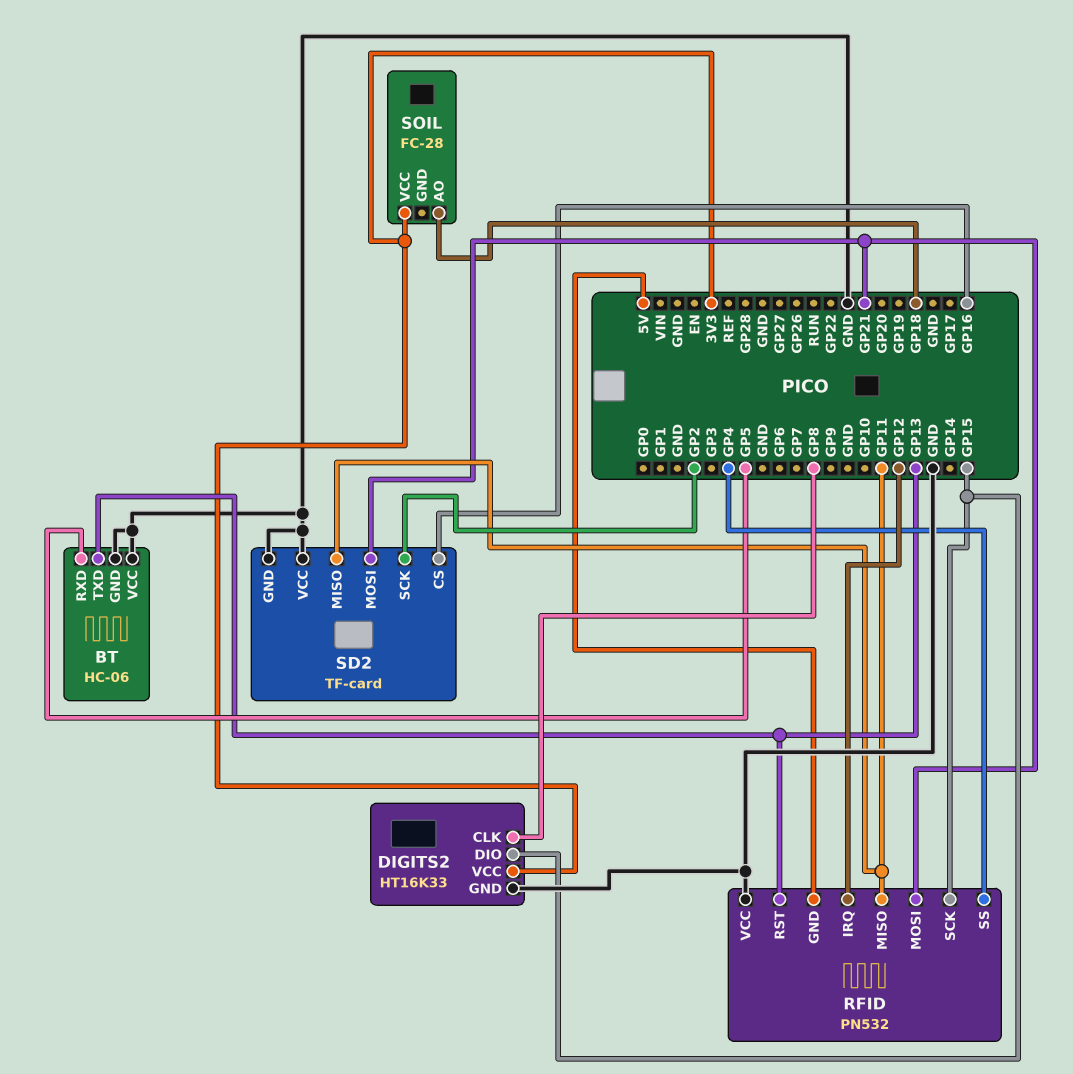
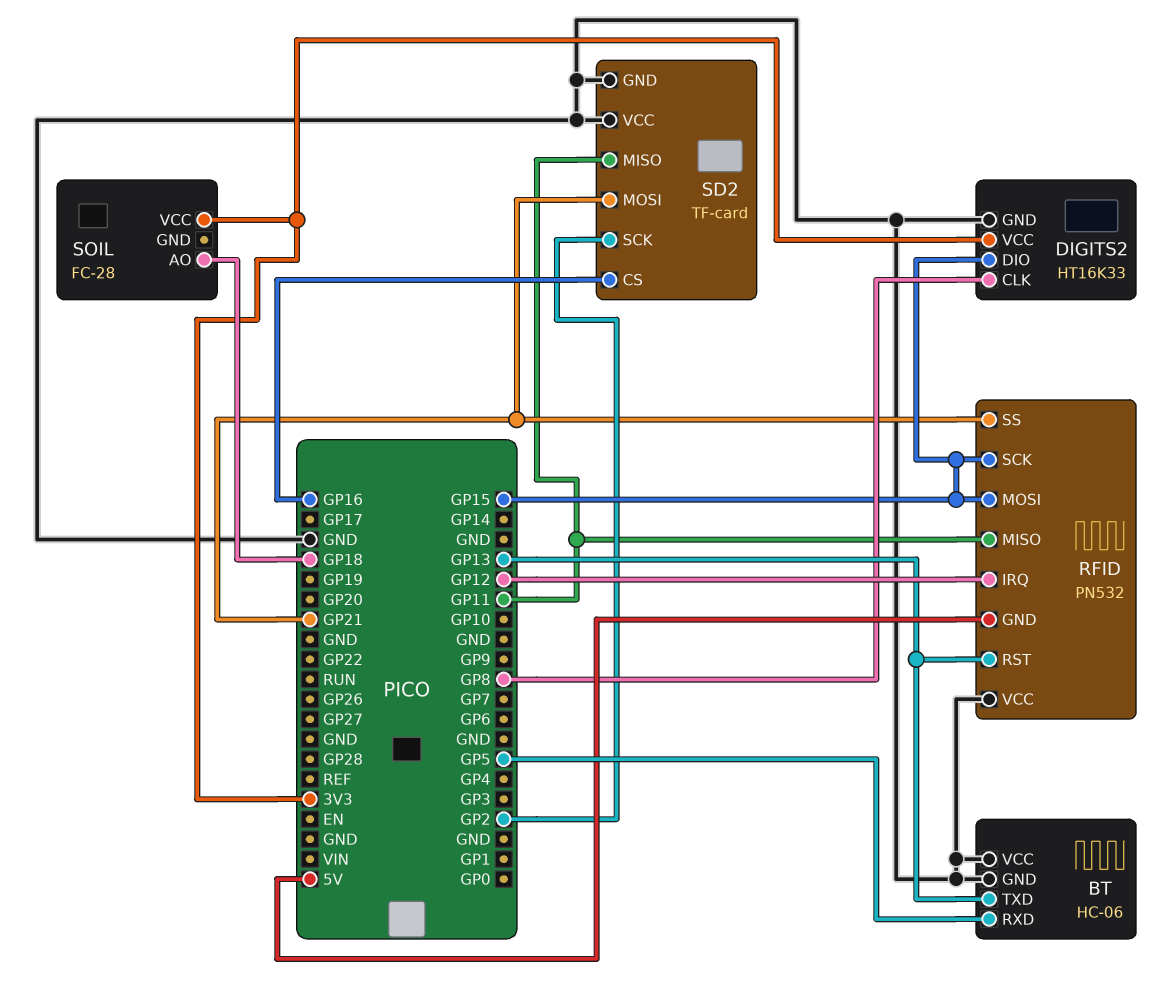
RFID pin MOSI: GP21 -> GP15
RFID pin SS: GP4 -> GP21

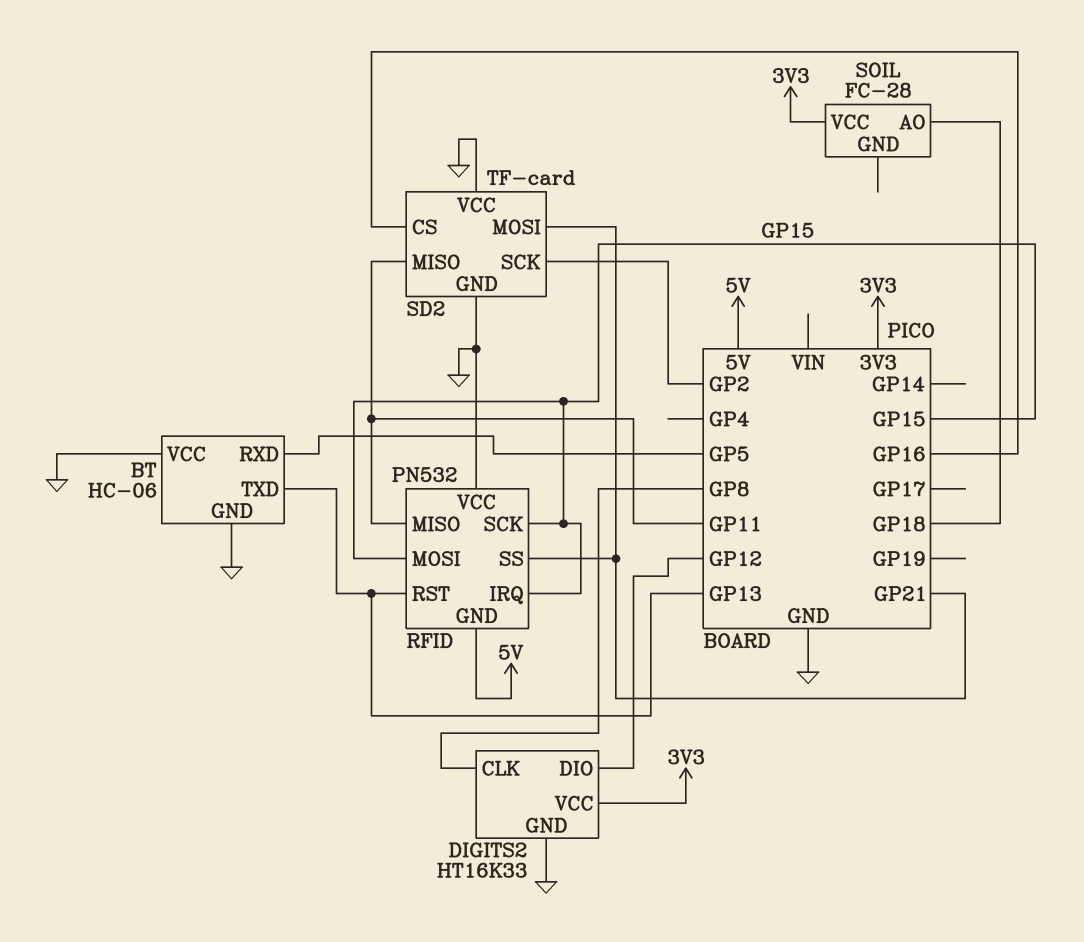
DIGITS2 pin DIO: GP15 -> GP12
RFID pin IRQ: GP12 -> GP15

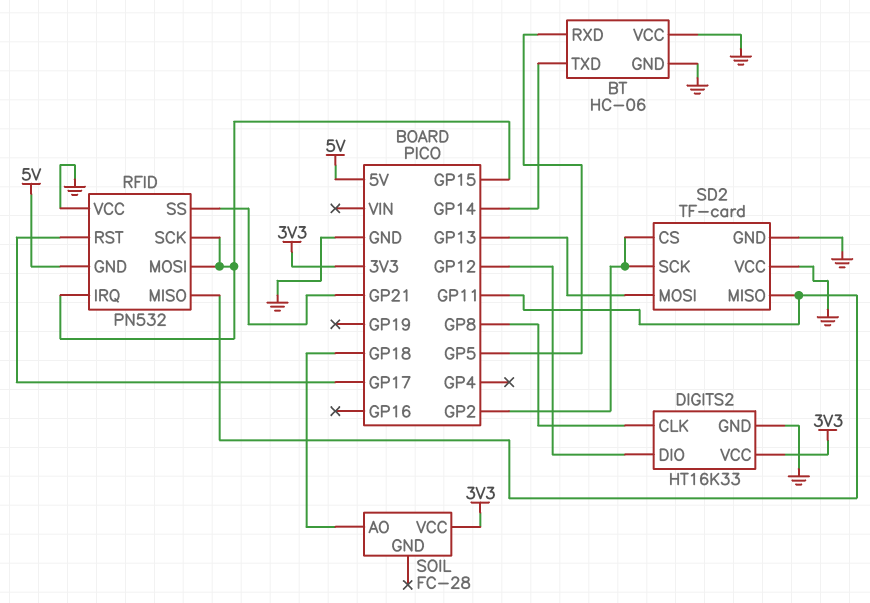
BT pin TXD: GP13 -> GP14
RFID pin RST: GP13 -> GP17
SD2 pin CS: GP16 -> GP2
SD2 pin MOSI: GP21 -> GP13

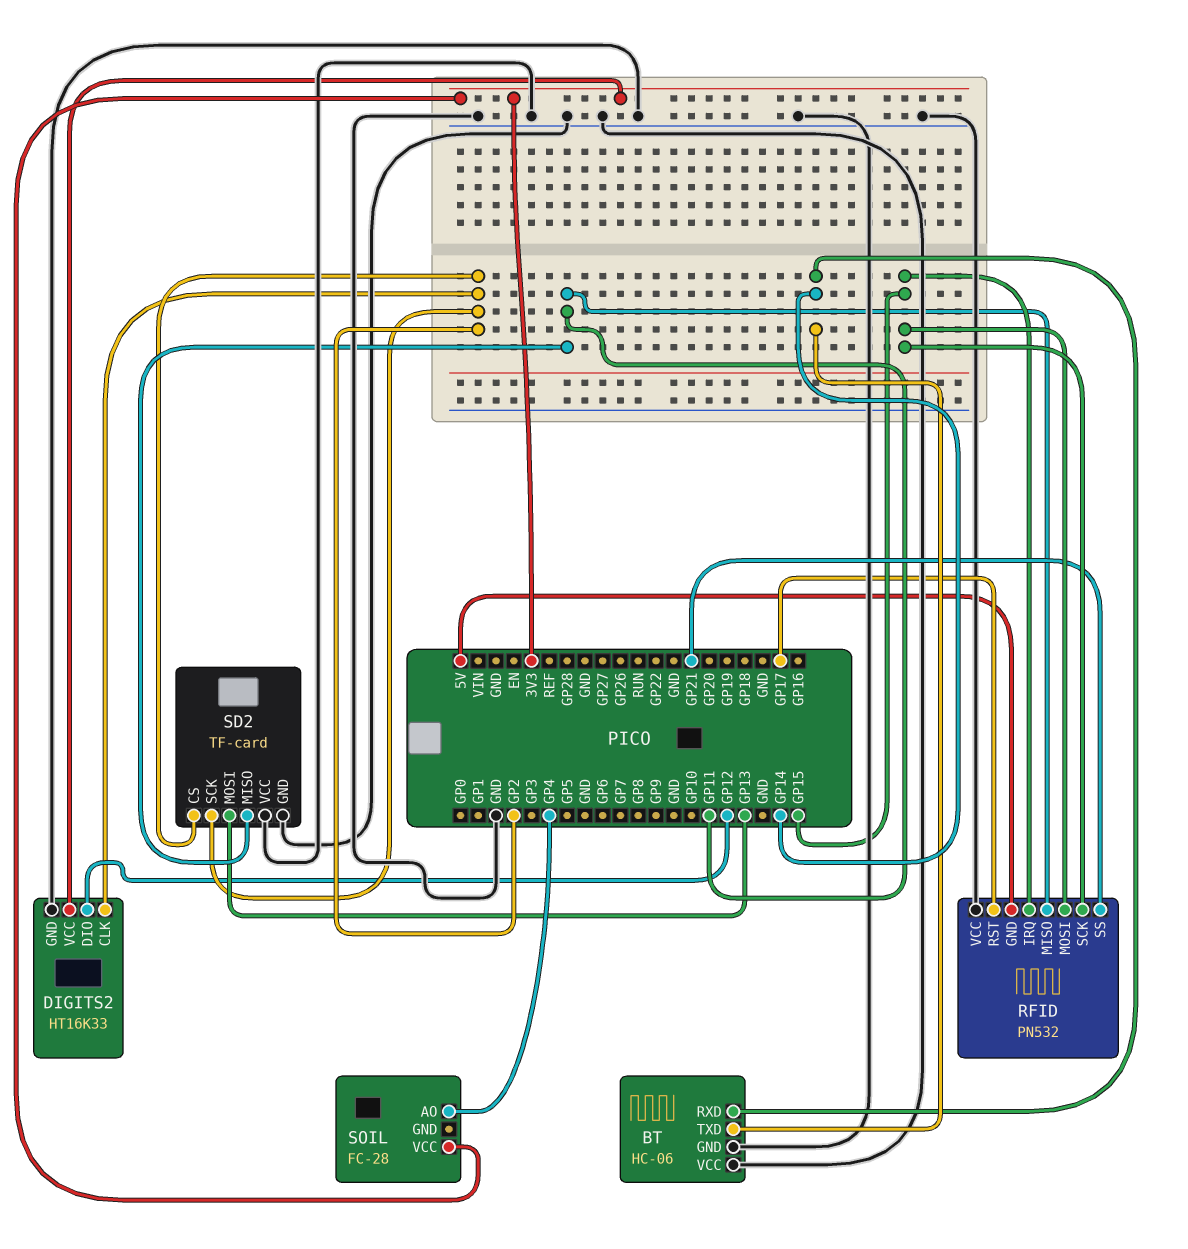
BT pin RXD: GP5 -> GP14
DIGITS2 pin CLK: GP8 -> GP2
SOIL pin AO: GP18 -> GP4

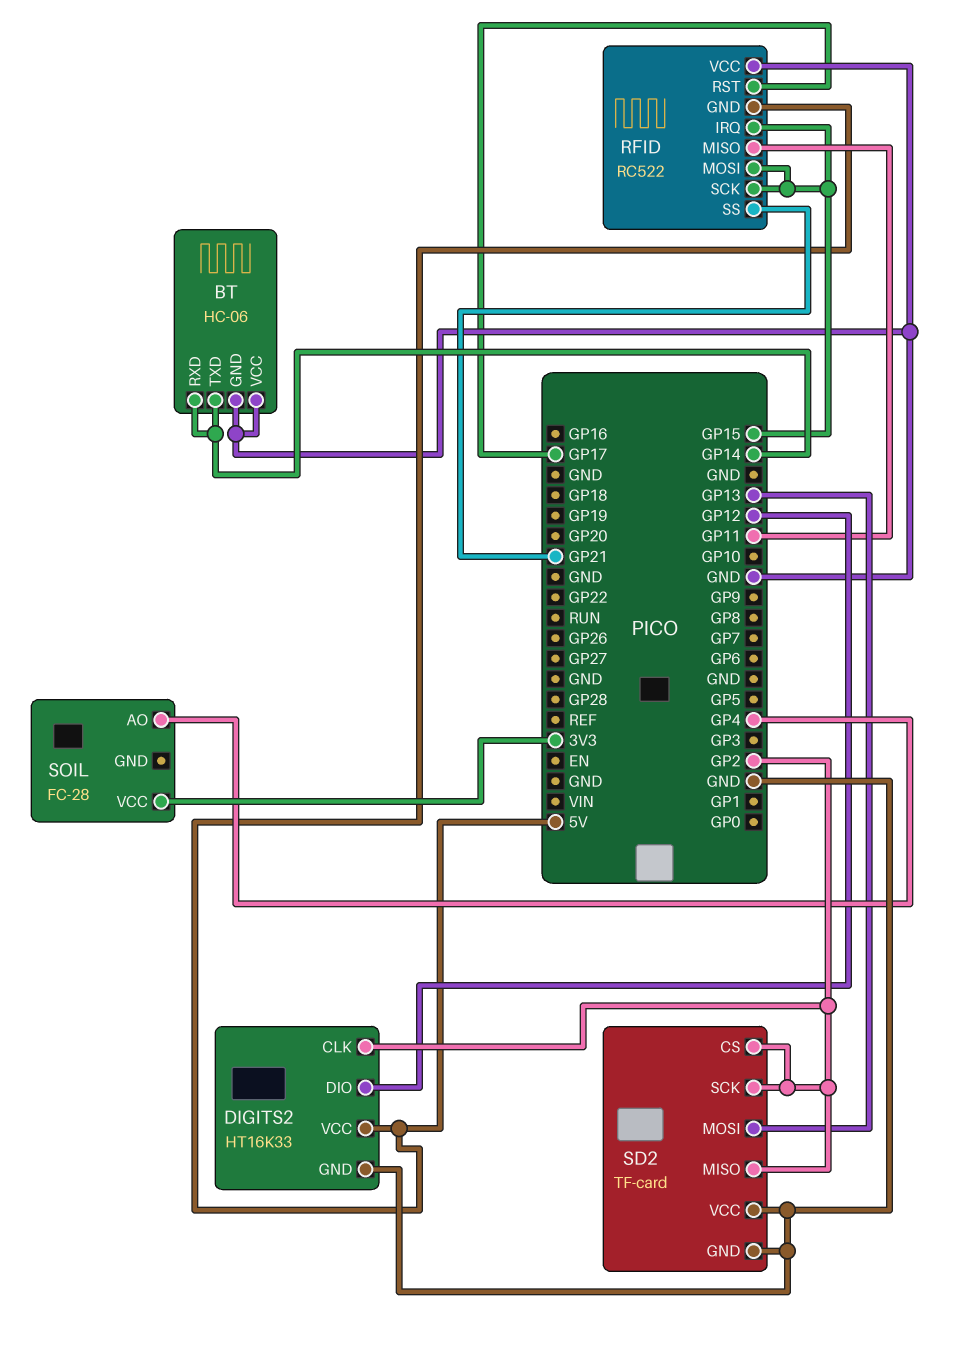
DIGITS2 pin VCC: 3V3 -> 5V
RFID: PN532 -> RC522
SD2 pin MISO: GP11 -> GP2

